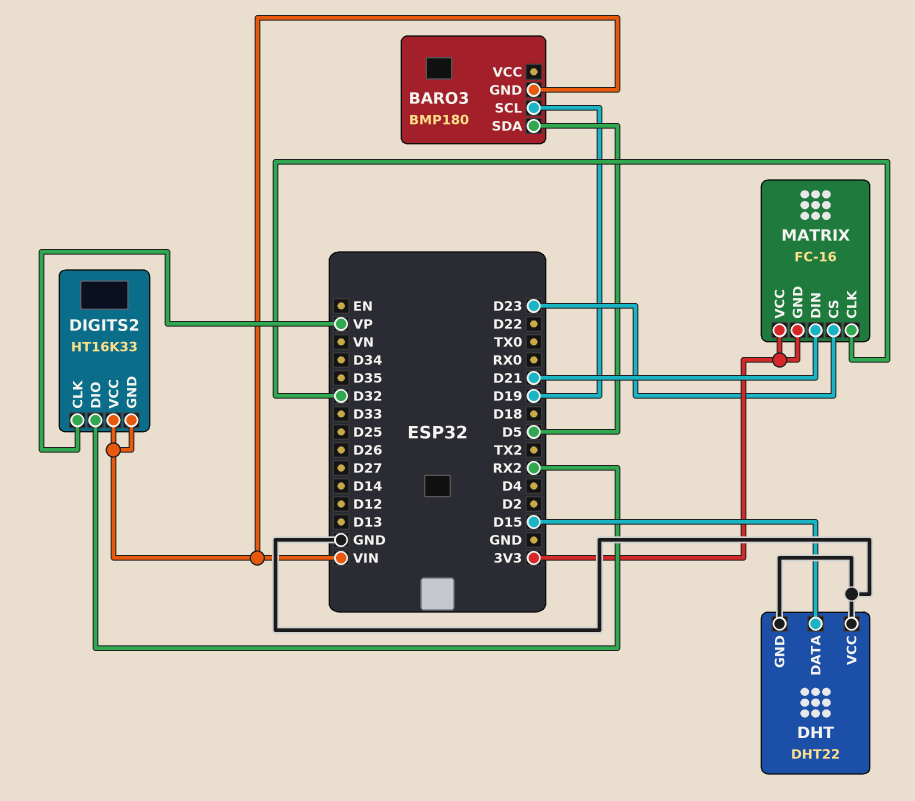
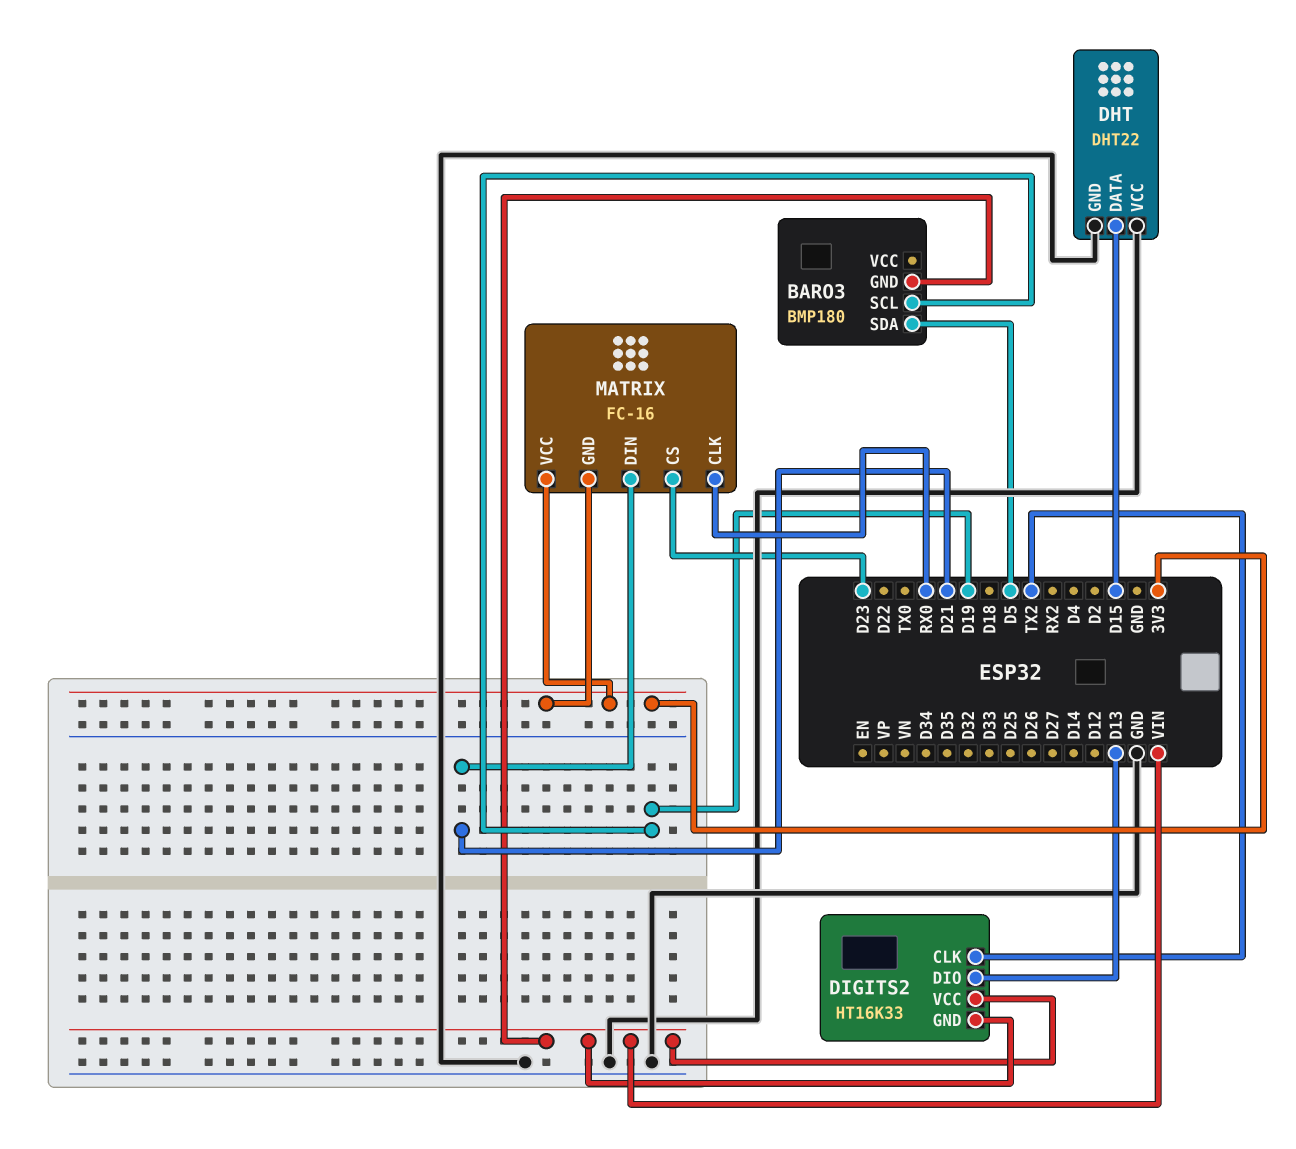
DIGITS2 pin CLK: VP -> TX2
DIGITS2 pin DIO: RX2 -> D13
MATRIX pin CLK: D32 -> RX0

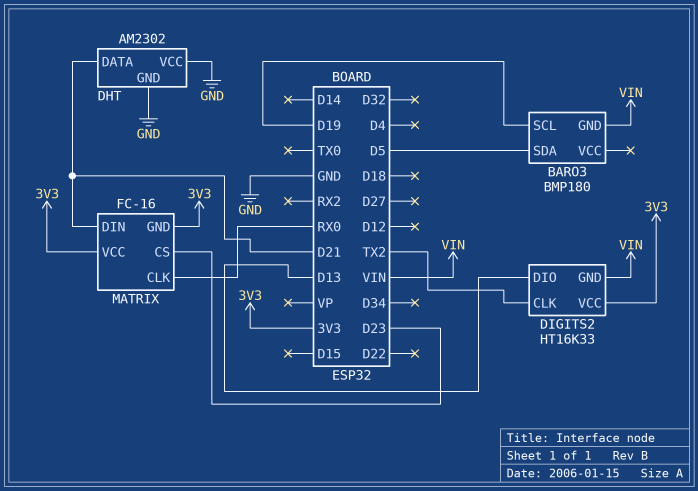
DHT: DHT22 -> AM2302
DHT pin DATA: D15 -> D21
DIGITS2 pin VCC: VIN -> 3V3

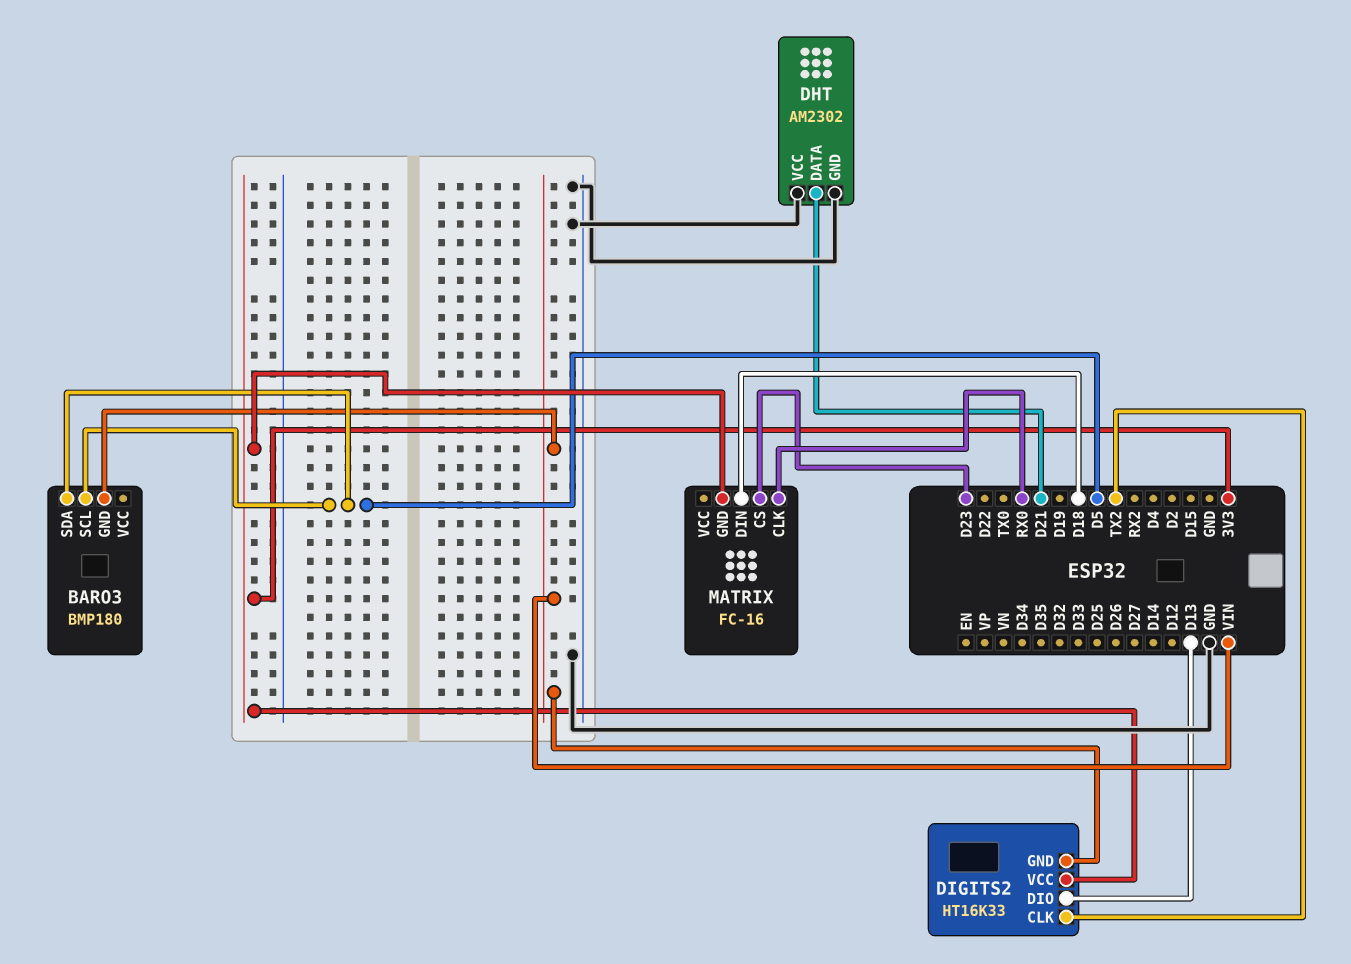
BARO3 pin SCL: D19 -> D5
MATRIX pin DIN: D21 -> D18
MATRIX pin VCC: 3V3 -> none

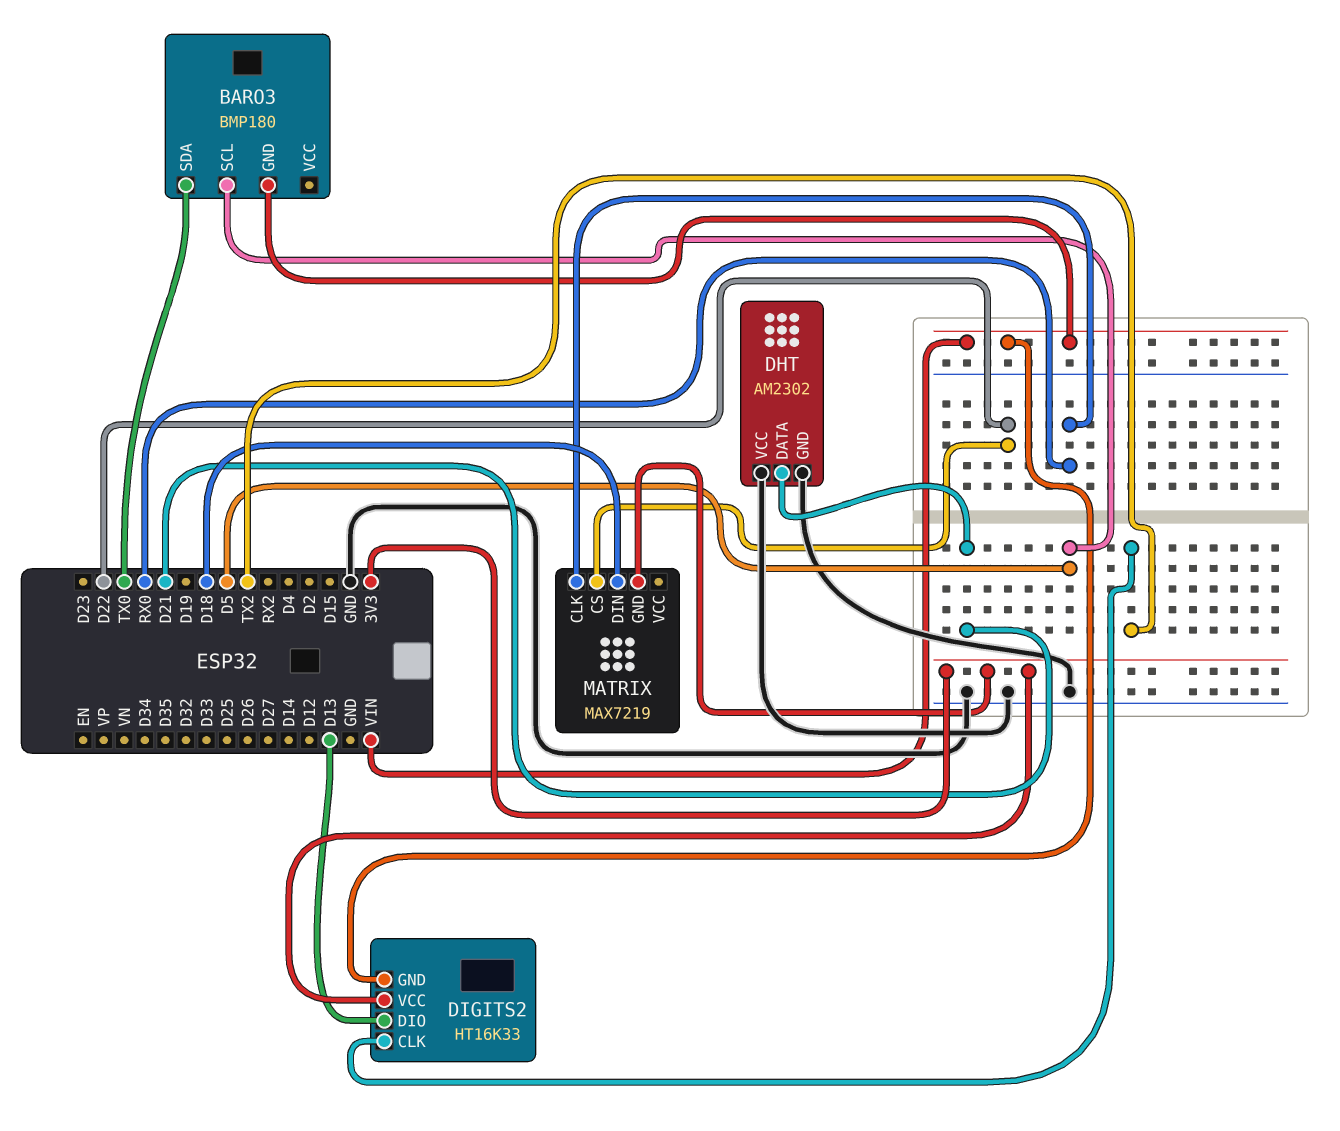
BARO3 pin SDA: D5 -> TX0
MATRIX: FC-16 -> MAX7219
MATRIX pin CS: D23 -> D22

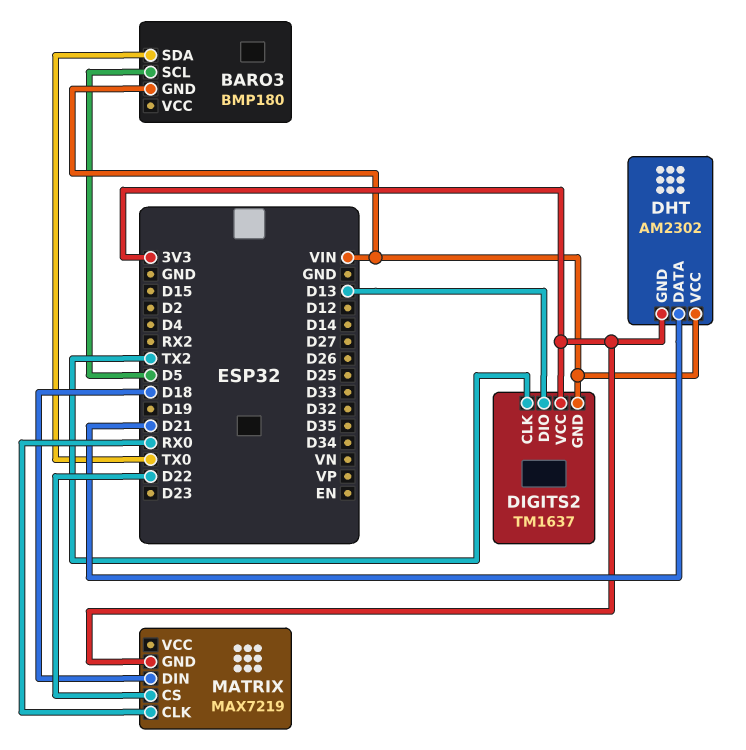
DHT pin GND: GND -> 3V3
DHT pin VCC: GND -> VIN
DIGITS2: HT16K33 -> TM1637

